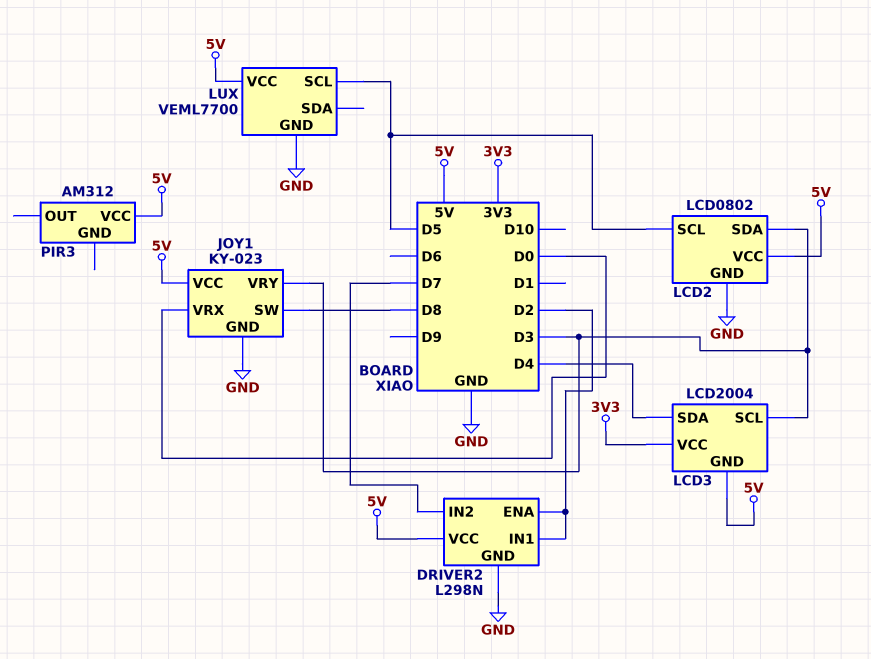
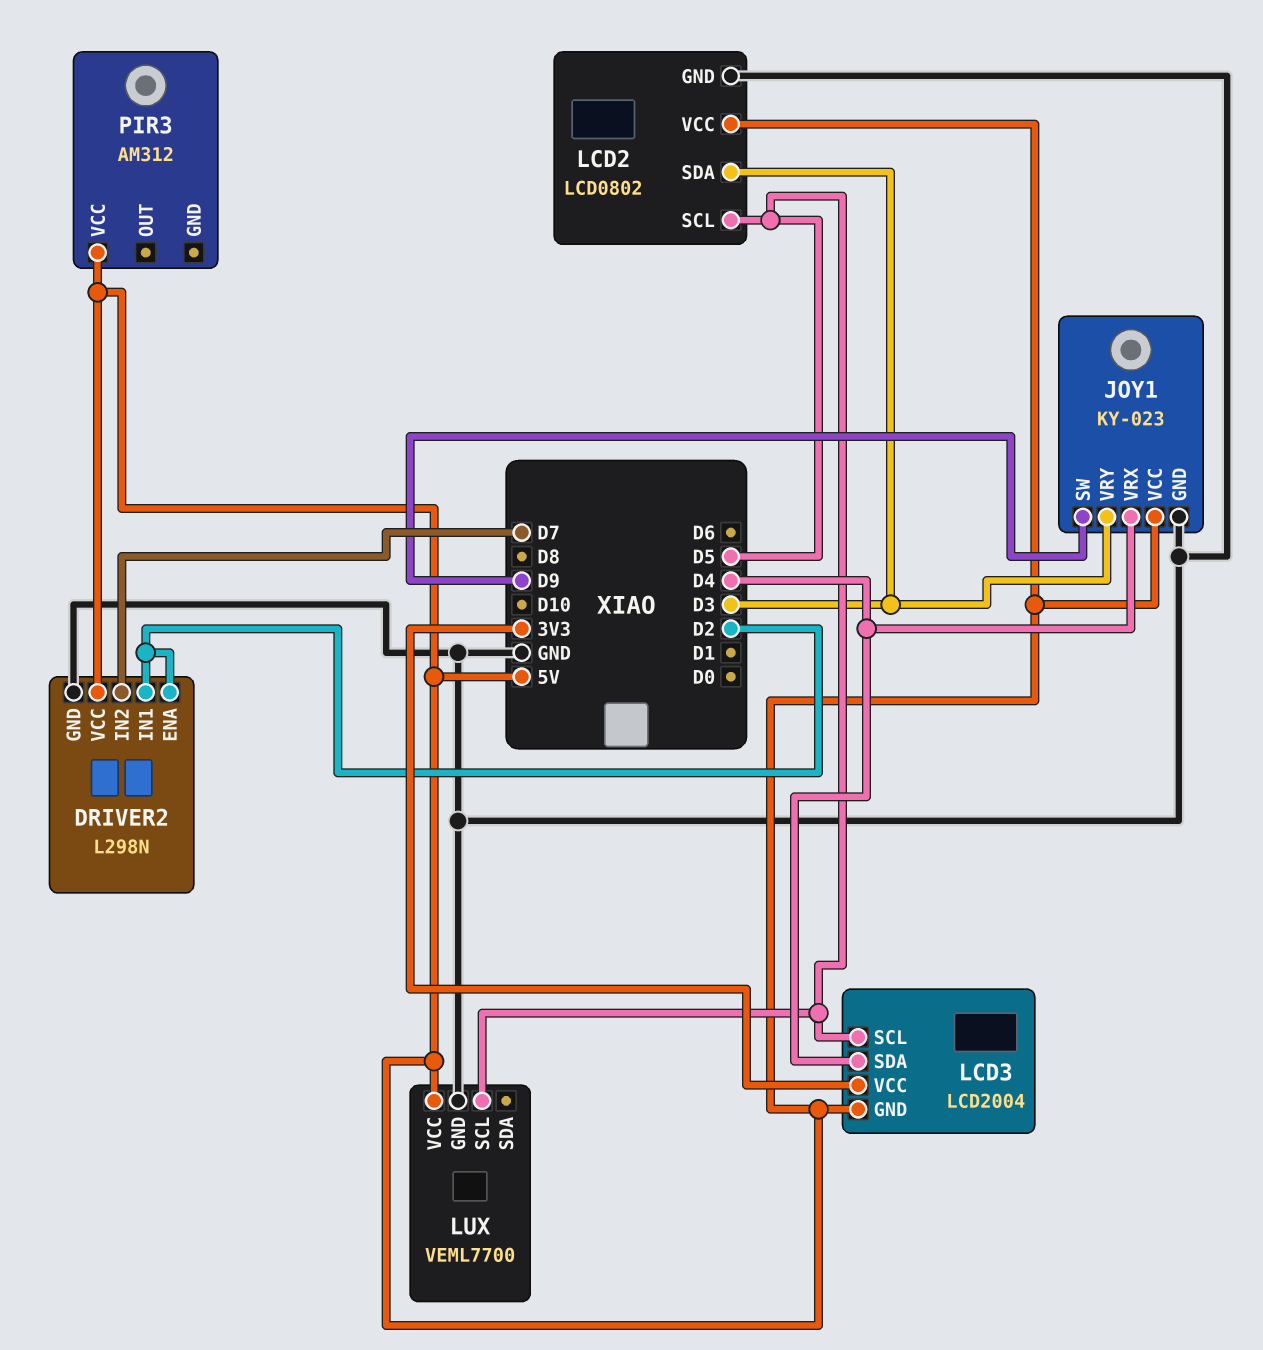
JOY1 pin SW: D8 -> D9
JOY1 pin VRX: D0 -> D4
LCD3 pin SCL: D3 -> D5

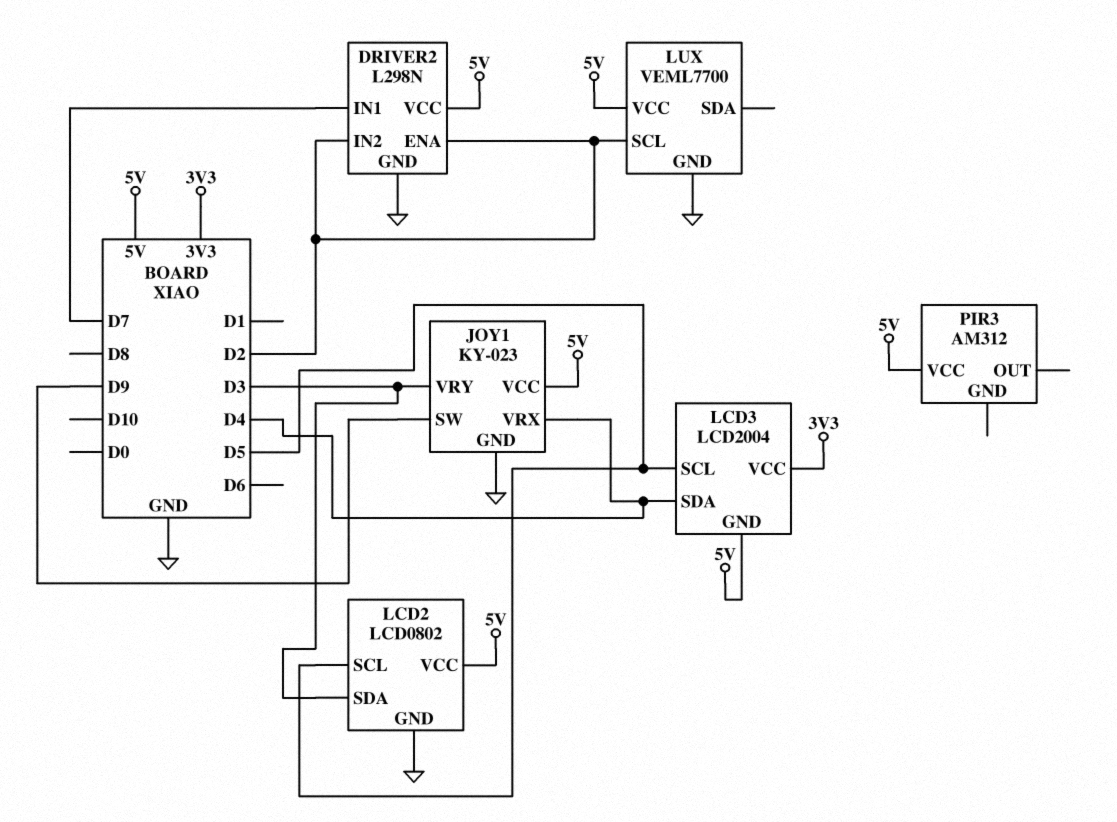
DRIVER2 pin IN1: D2 -> D7
DRIVER2 pin IN2: D7 -> D2
LUX pin SCL: D5 -> D2

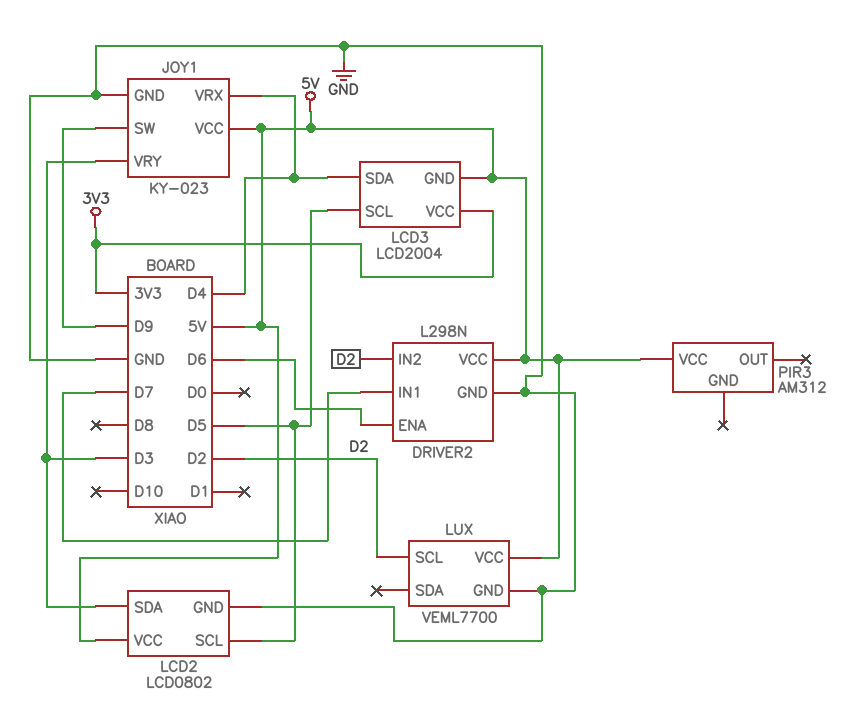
DRIVER2 pin ENA: D2 -> D6

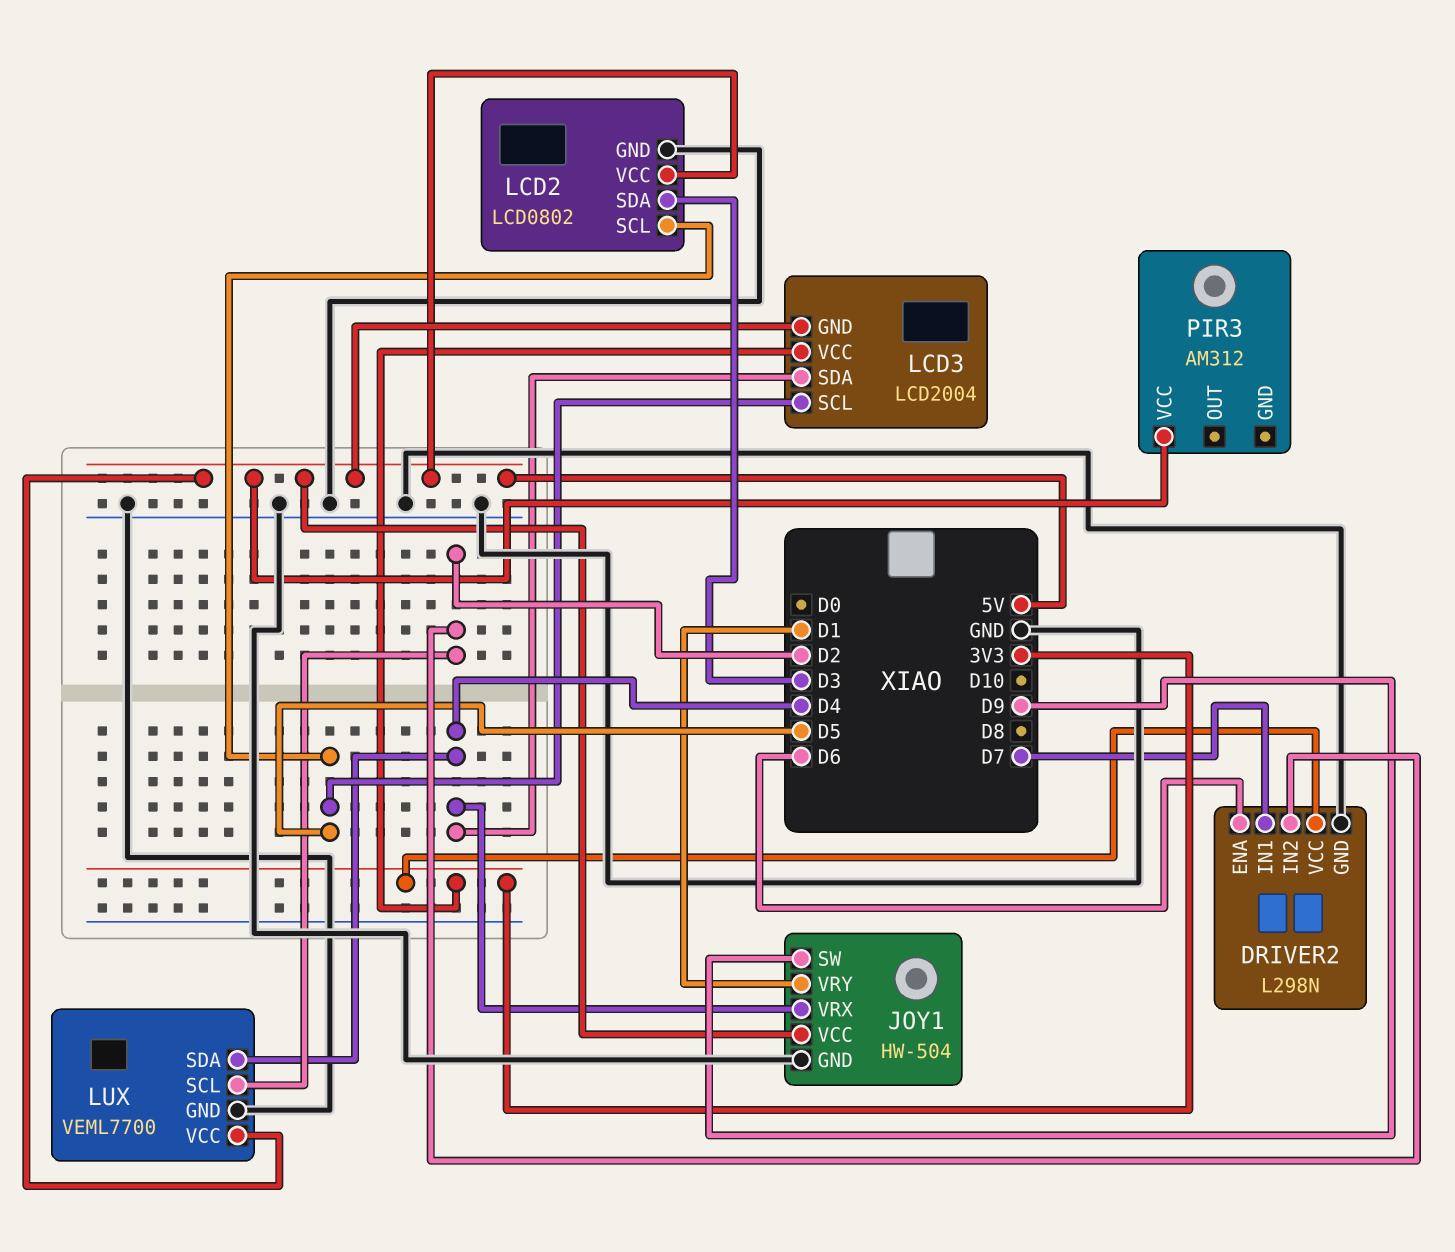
DRIVER2 pin VCC: 5V -> 3V3
JOY1: KY-023 -> HW-504
JOY1 pin VRY: D3 -> D1
LUX pin SDA: none -> D4

